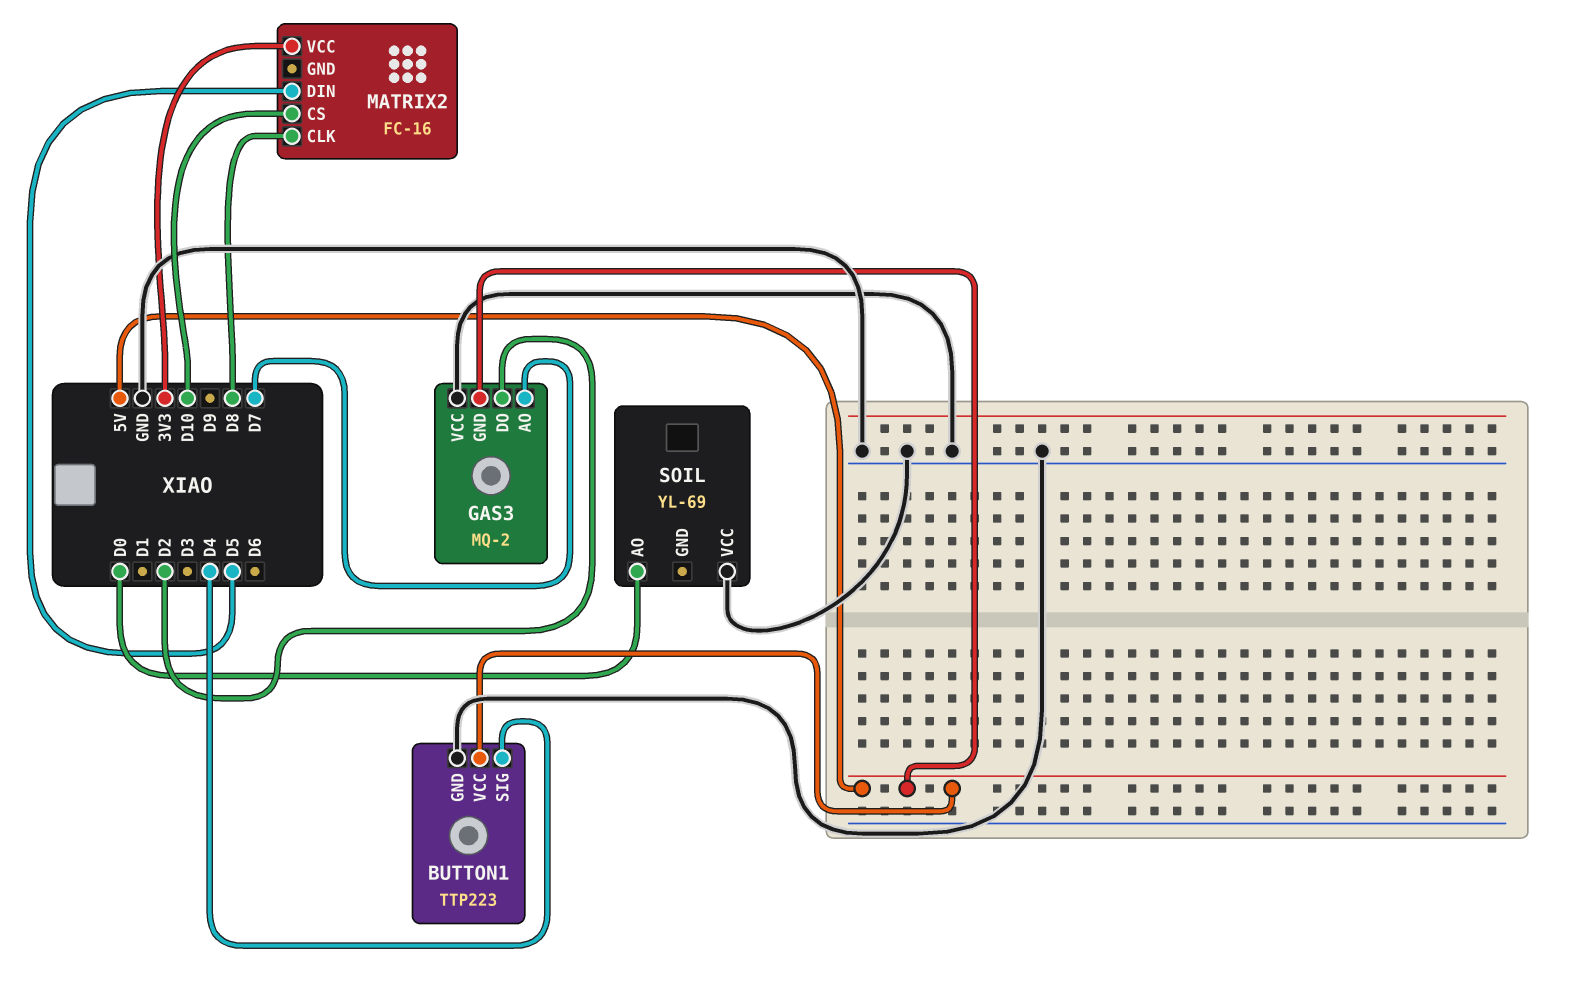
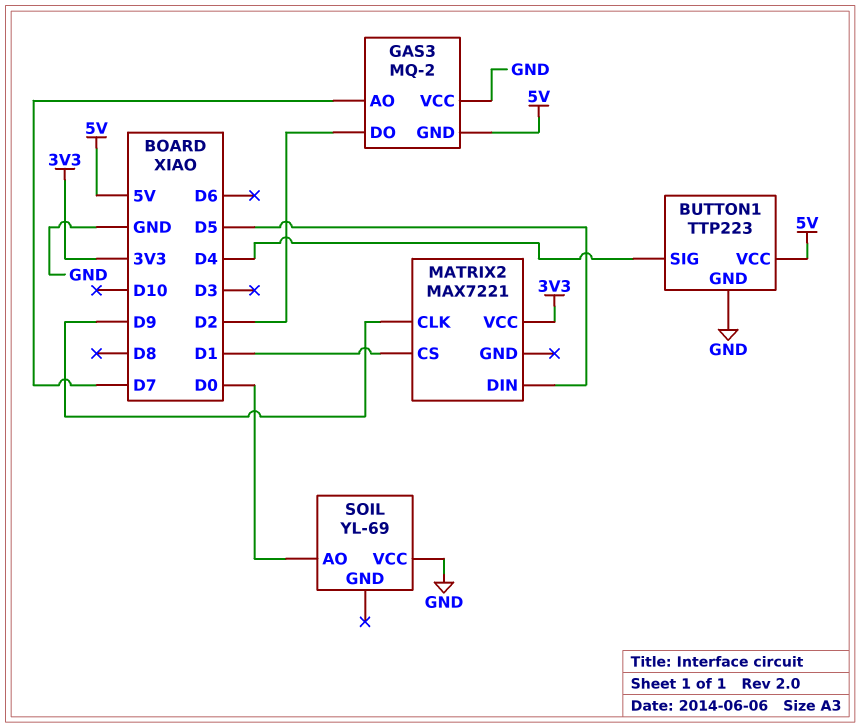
MATRIX2: FC-16 -> MAX7221
MATRIX2 pin CLK: D8 -> D9
MATRIX2 pin CS: D10 -> D1

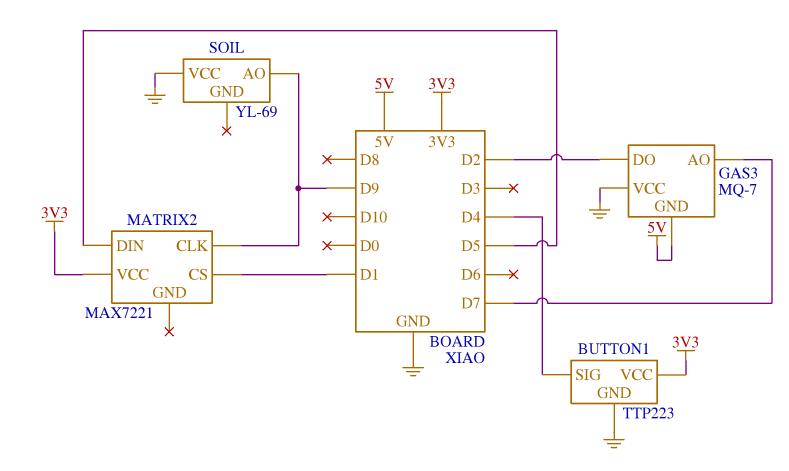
BUTTON1 pin VCC: 5V -> 3V3
GAS3: MQ-2 -> MQ-7
SOIL pin AO: D0 -> D9

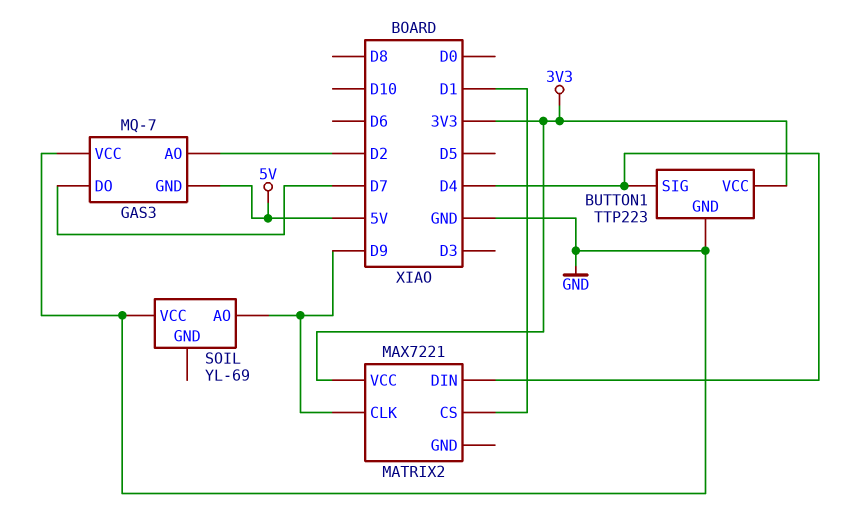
GAS3 pin AO: D7 -> D2
GAS3 pin DO: D2 -> D7
MATRIX2 pin DIN: D5 -> D4

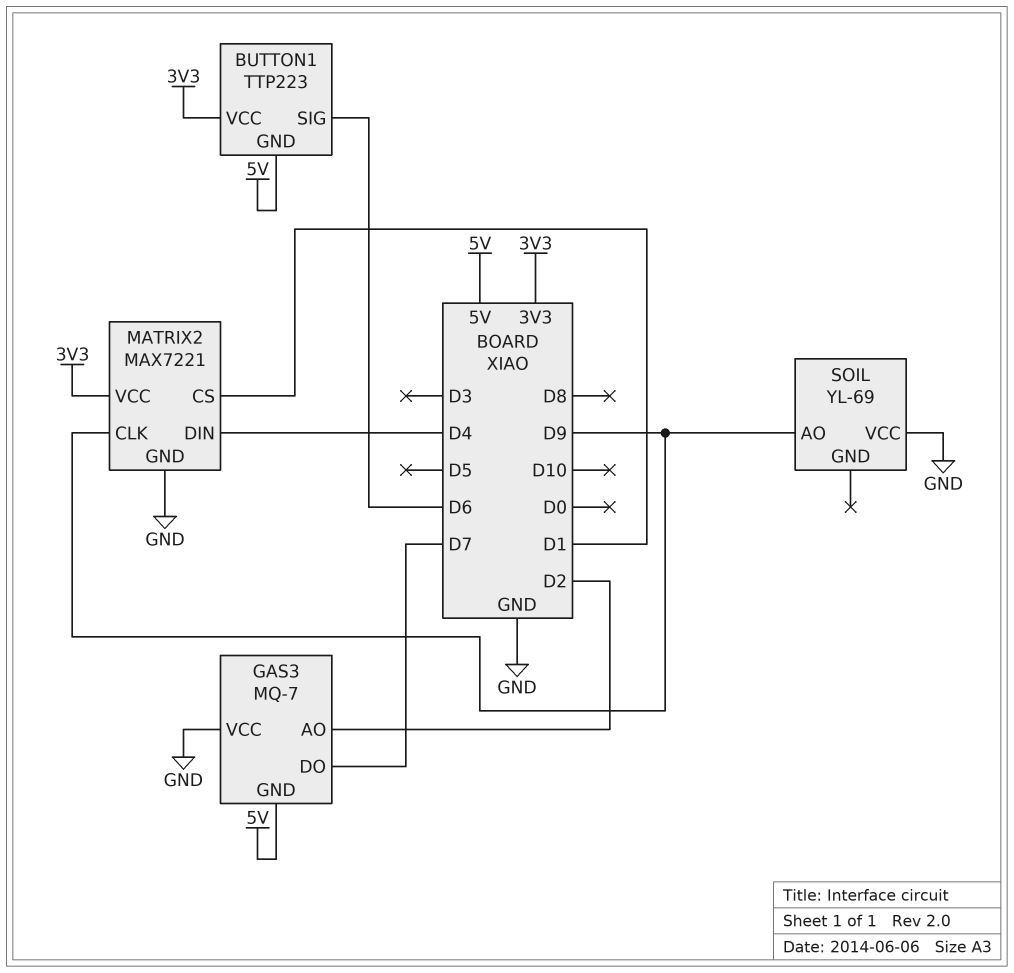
BUTTON1 pin GND: GND -> 5V
BUTTON1 pin SIG: D4 -> D6
MATRIX2 pin GND: none -> GND

